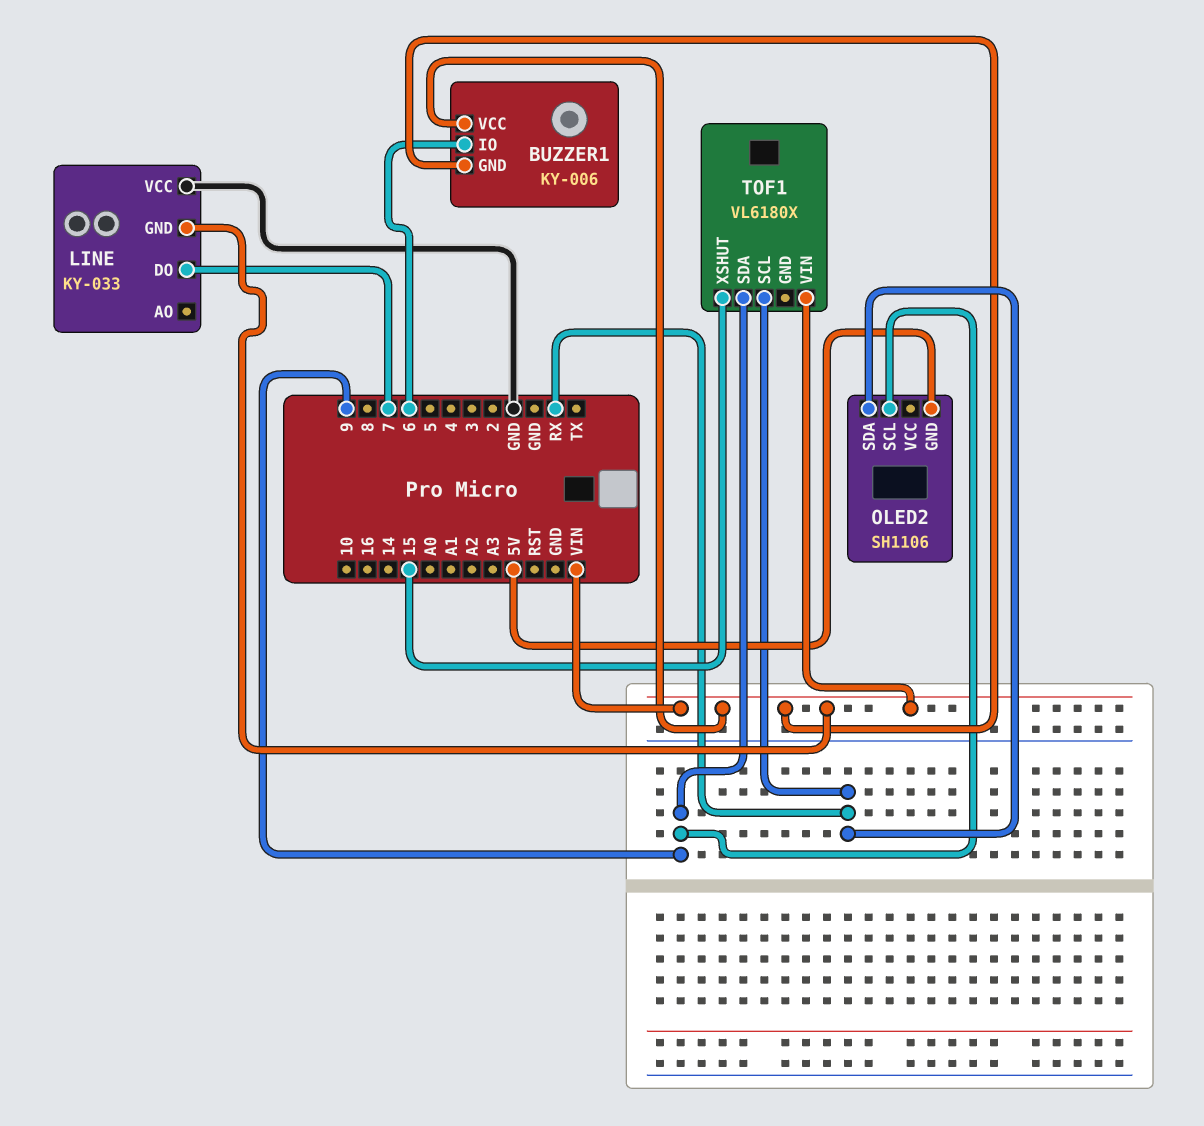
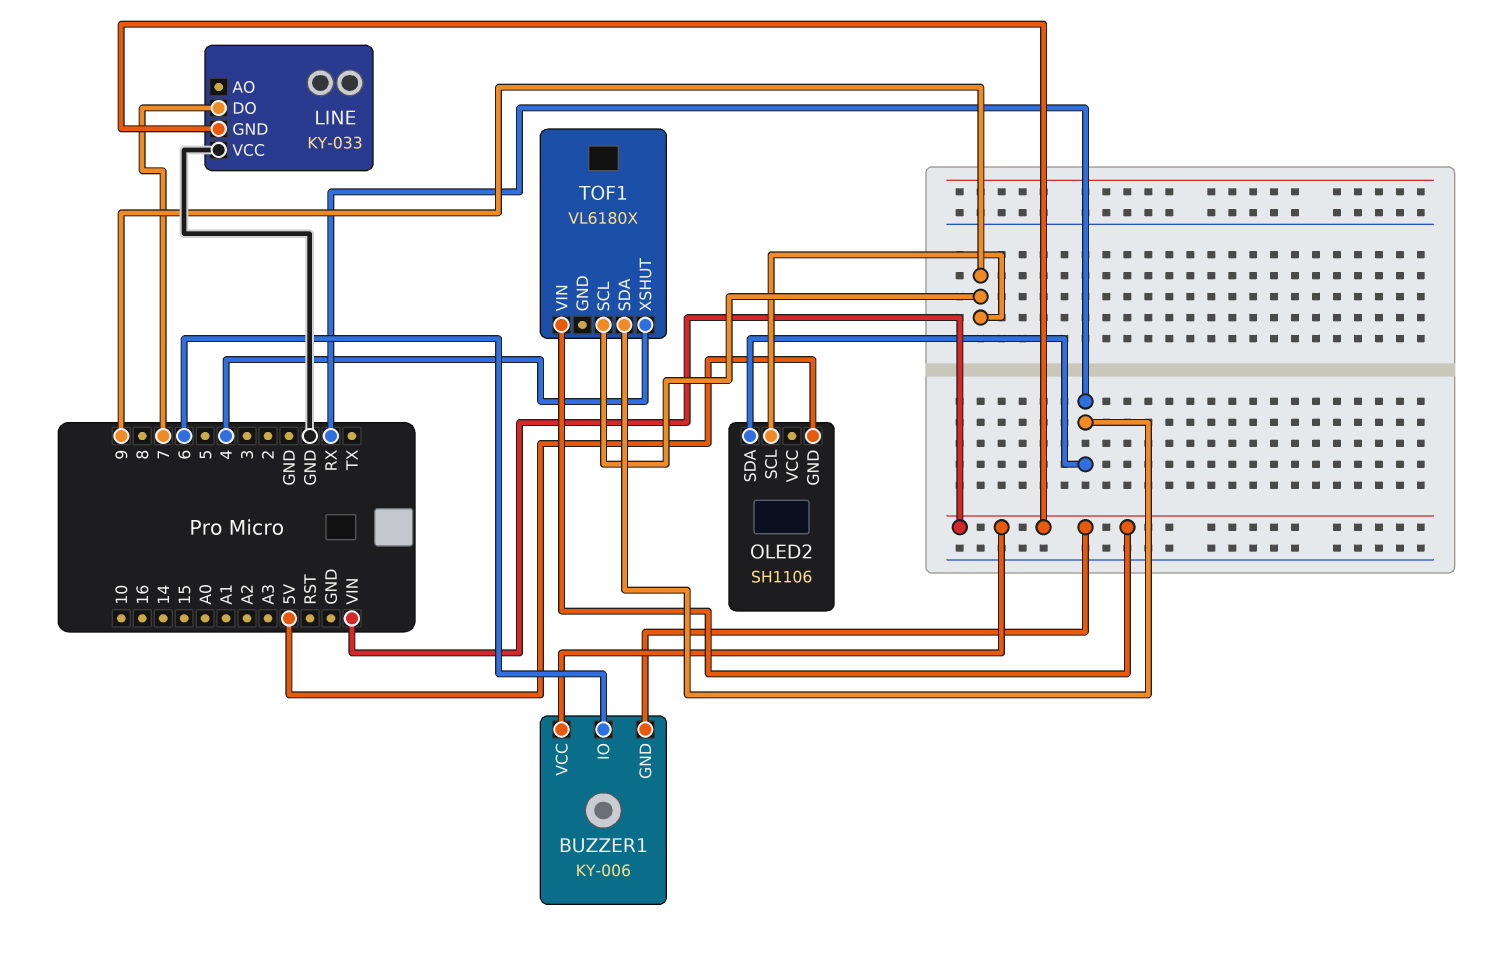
TOF1 pin SCL: RX -> 9
TOF1 pin SDA: 9 -> RX
TOF1 pin XSHUT: 15 -> 4

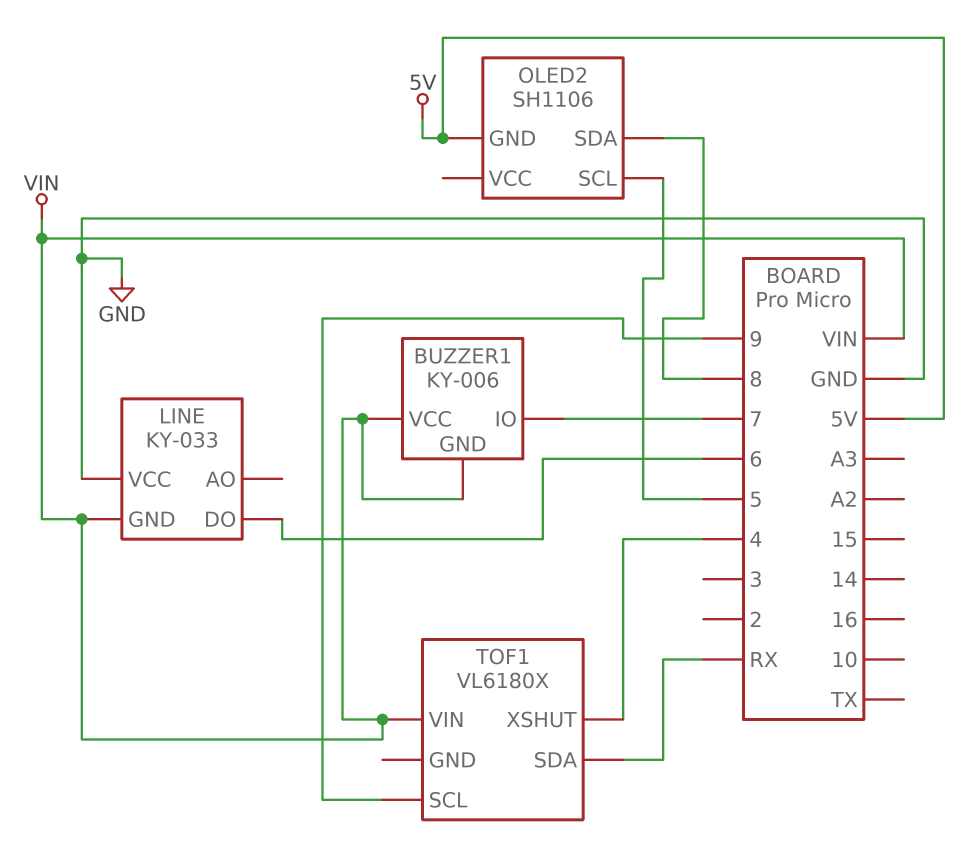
BUZZER1 pin IO: 6 -> 7
LINE pin DO: 7 -> 6
OLED2 pin SCL: 9 -> 5
OLED2 pin SDA: RX -> 8

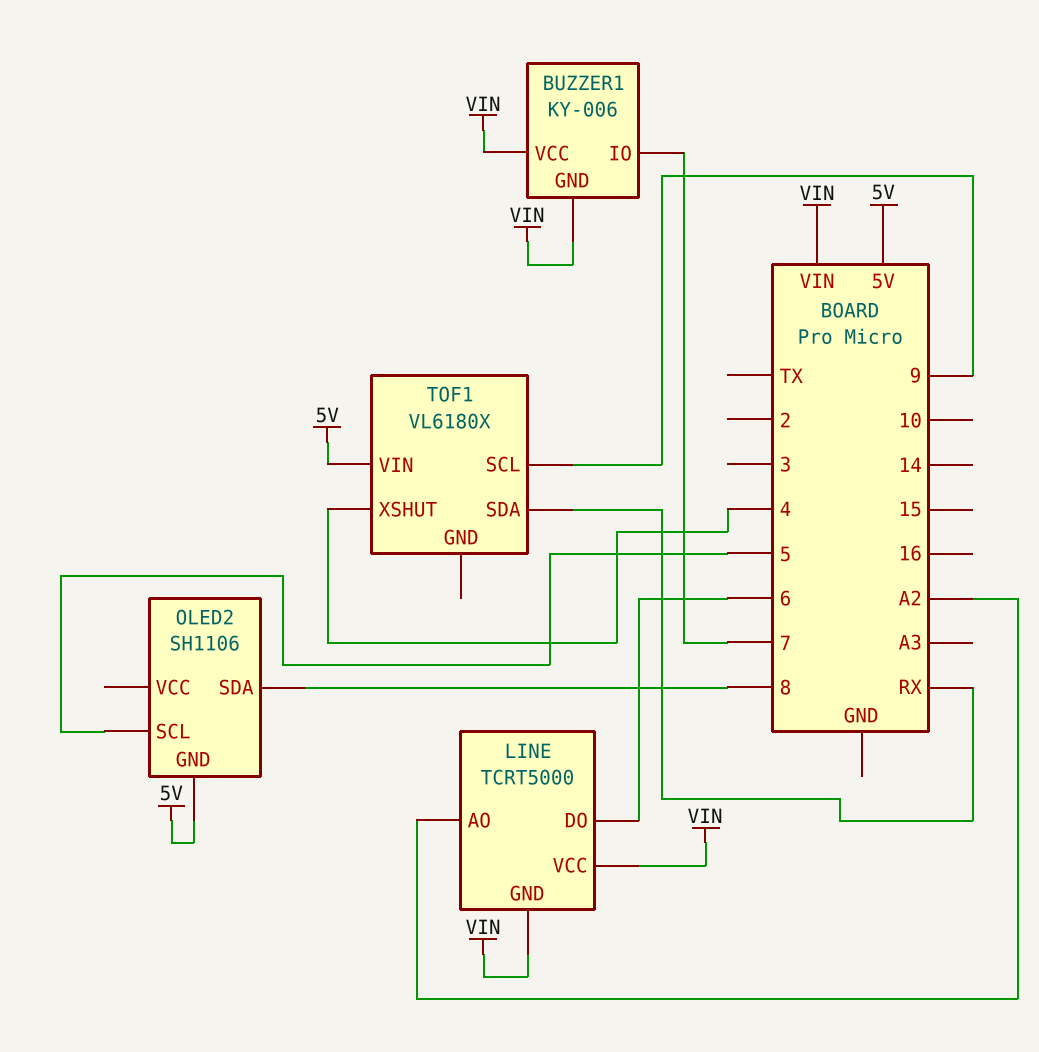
LINE: KY-033 -> TCRT5000
LINE pin AO: none -> A2
LINE pin VCC: GND -> VIN
TOF1 pin VIN: VIN -> 5V

